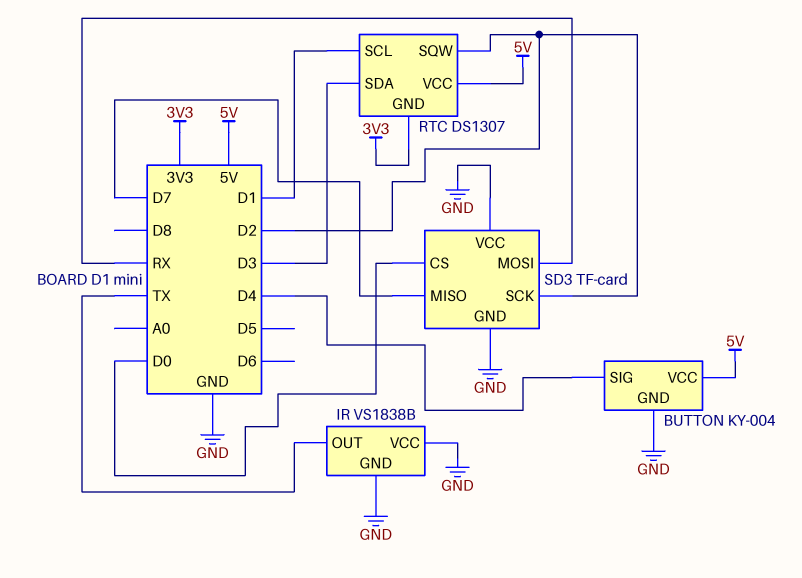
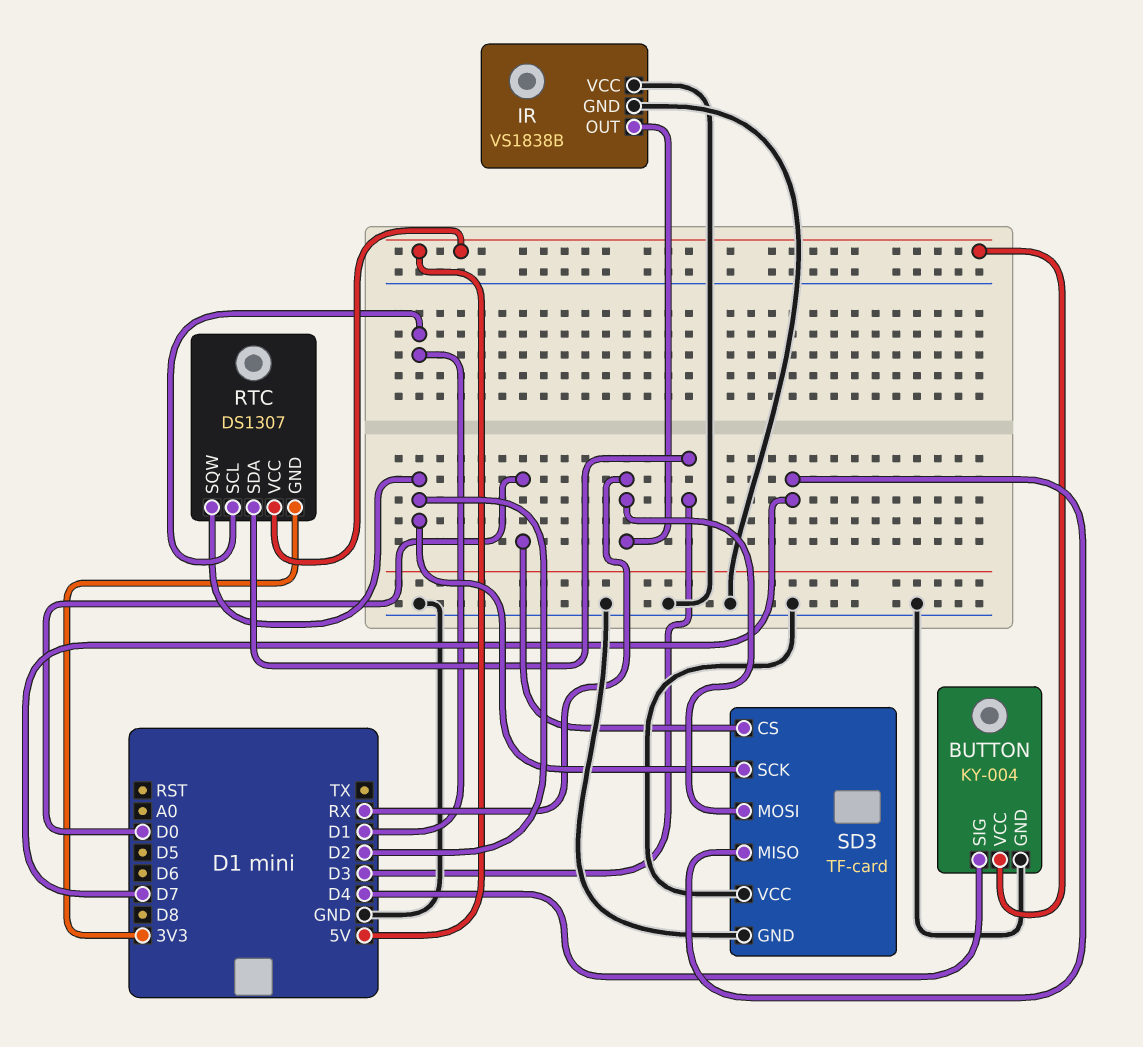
IR pin OUT: TX -> RX

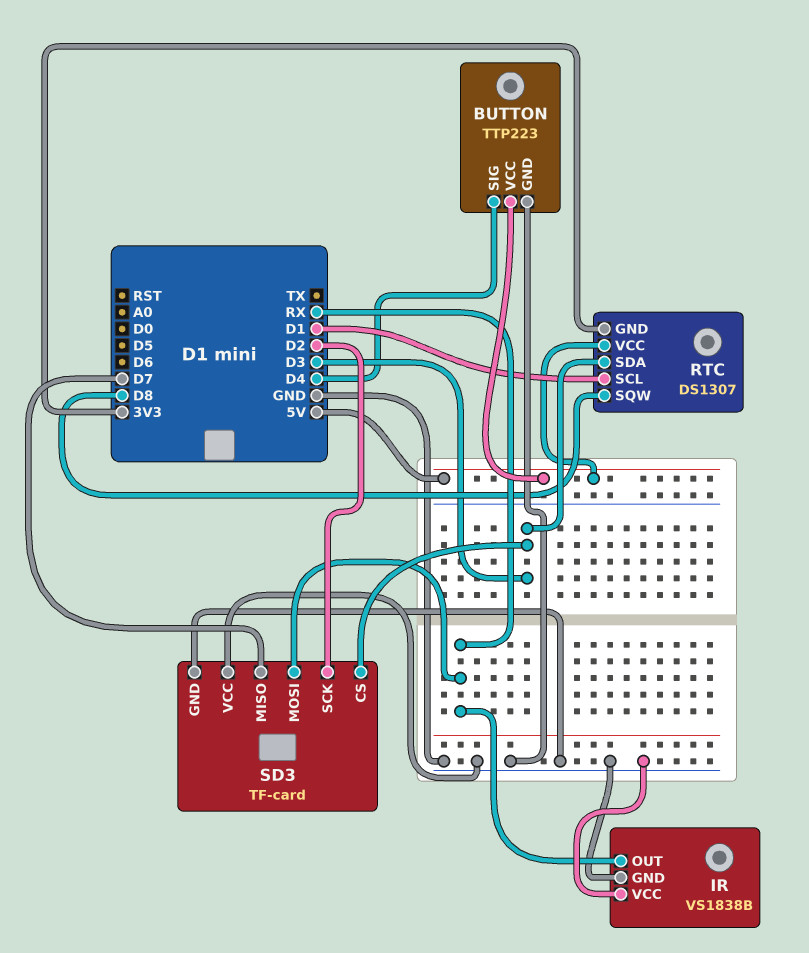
BUTTON: KY-004 -> TTP223
RTC pin SQW: D2 -> D8
SD3 pin CS: D0 -> D3

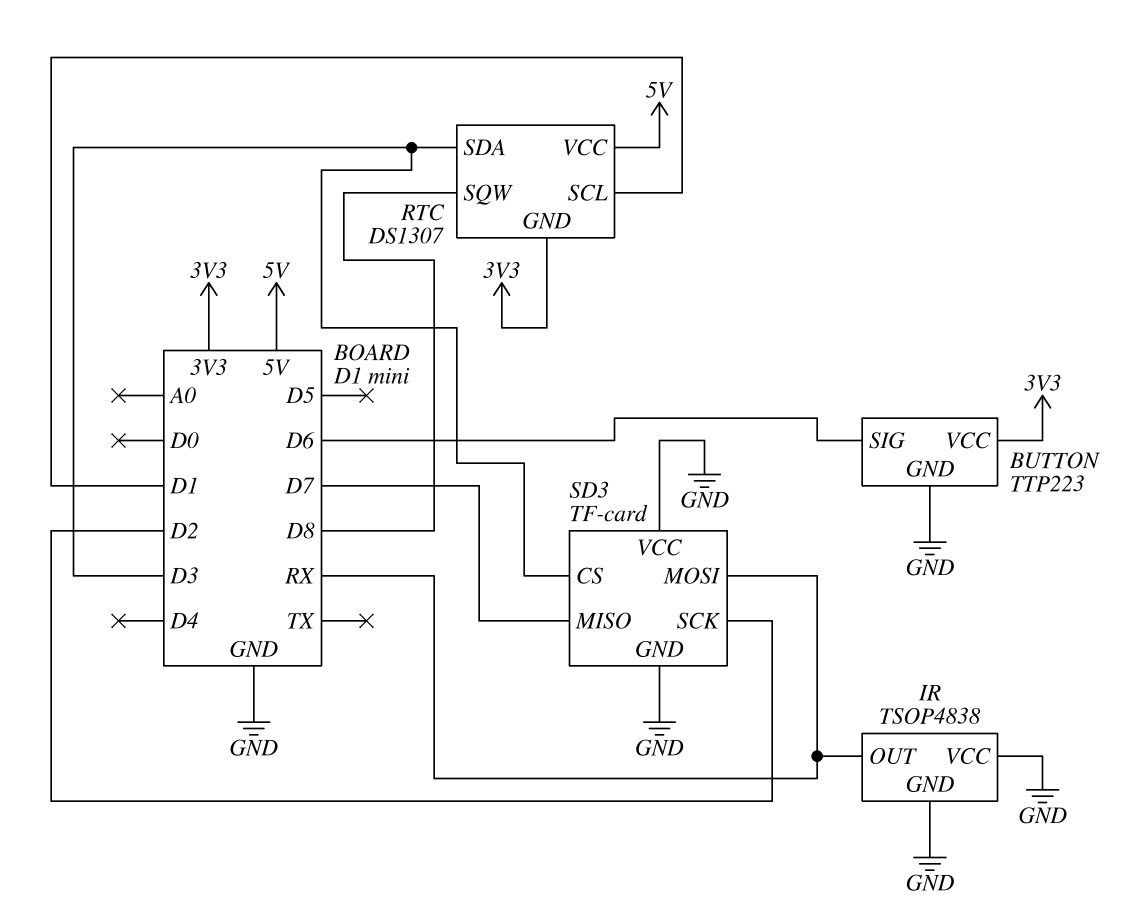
BUTTON pin SIG: D4 -> D6
BUTTON pin VCC: 5V -> 3V3
IR: VS1838B -> TSOP4838

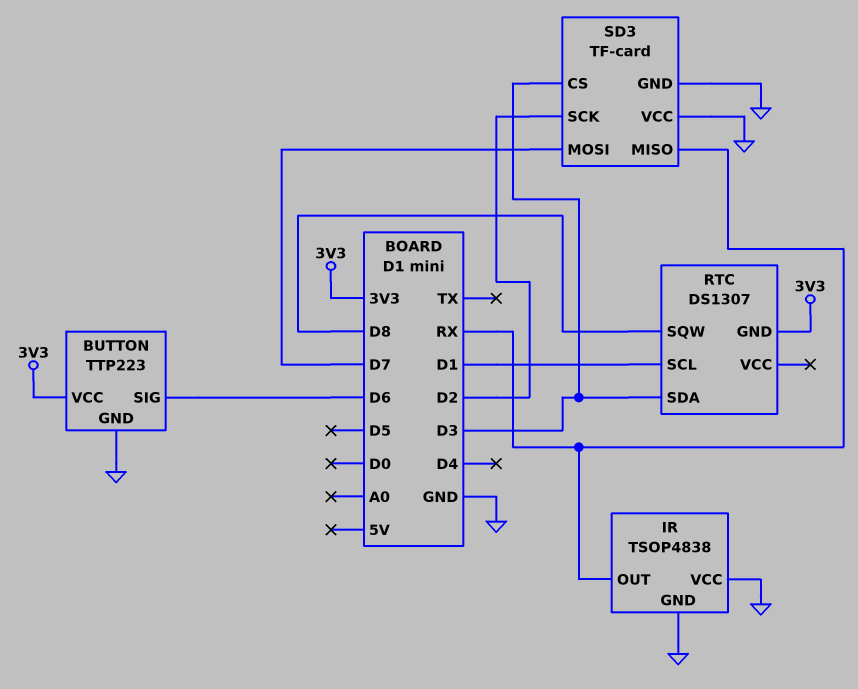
RTC pin VCC: 5V -> none
SD3 pin MISO: D7 -> RX
SD3 pin MOSI: RX -> D7

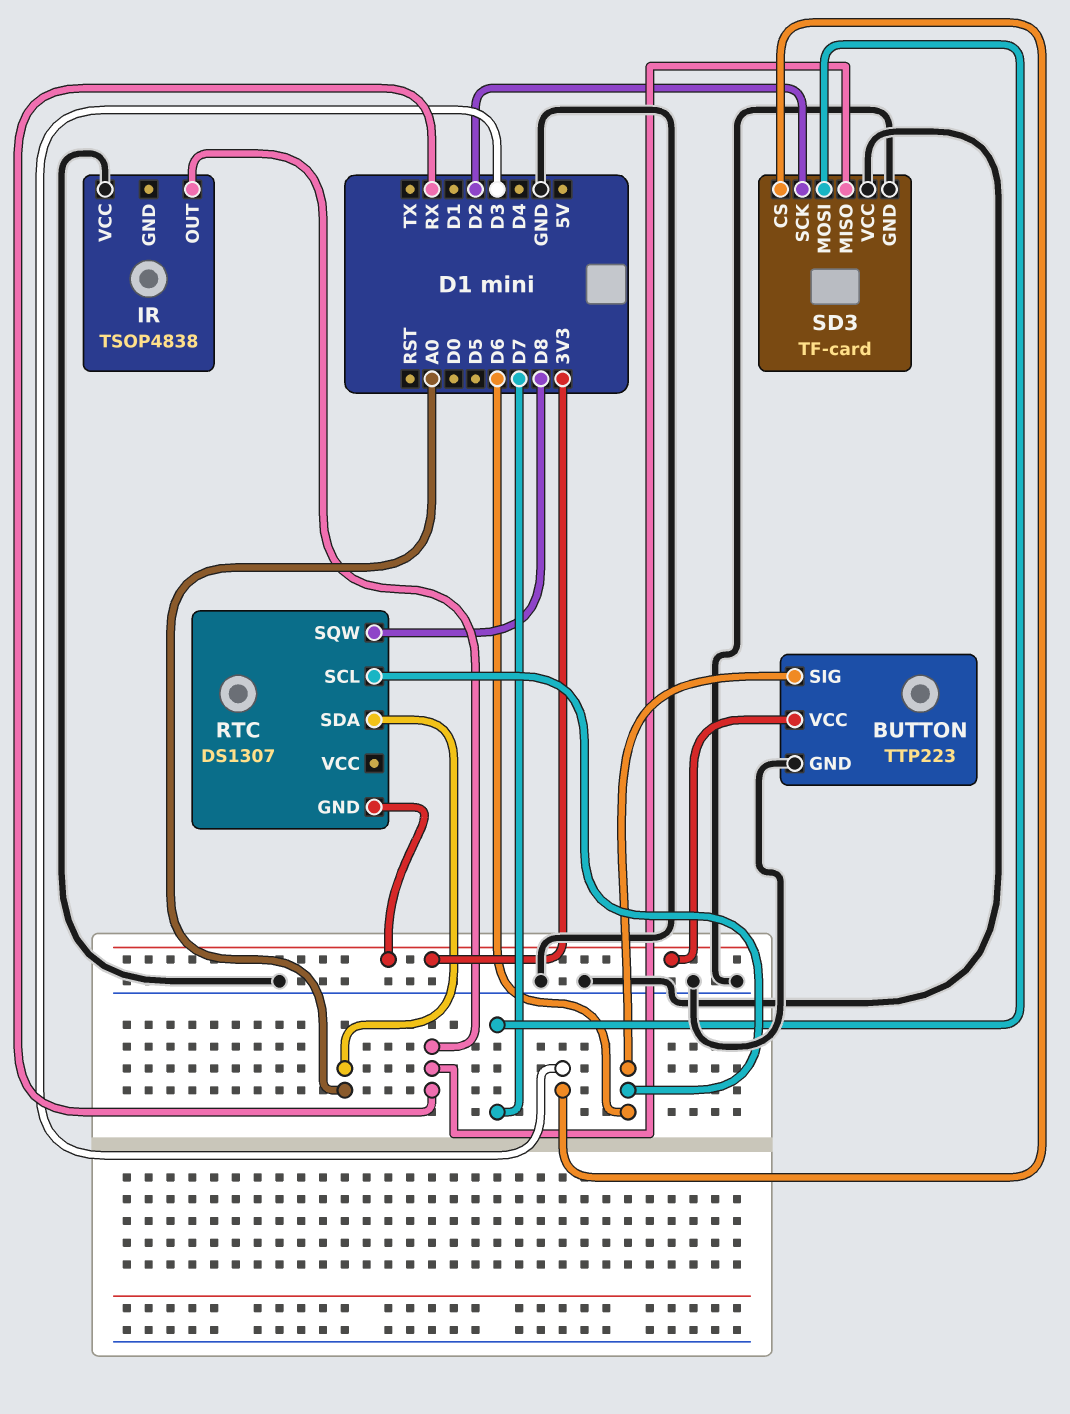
IR pin GND: GND -> none
RTC pin SCL: D1 -> D6
RTC pin SDA: D3 -> A0

